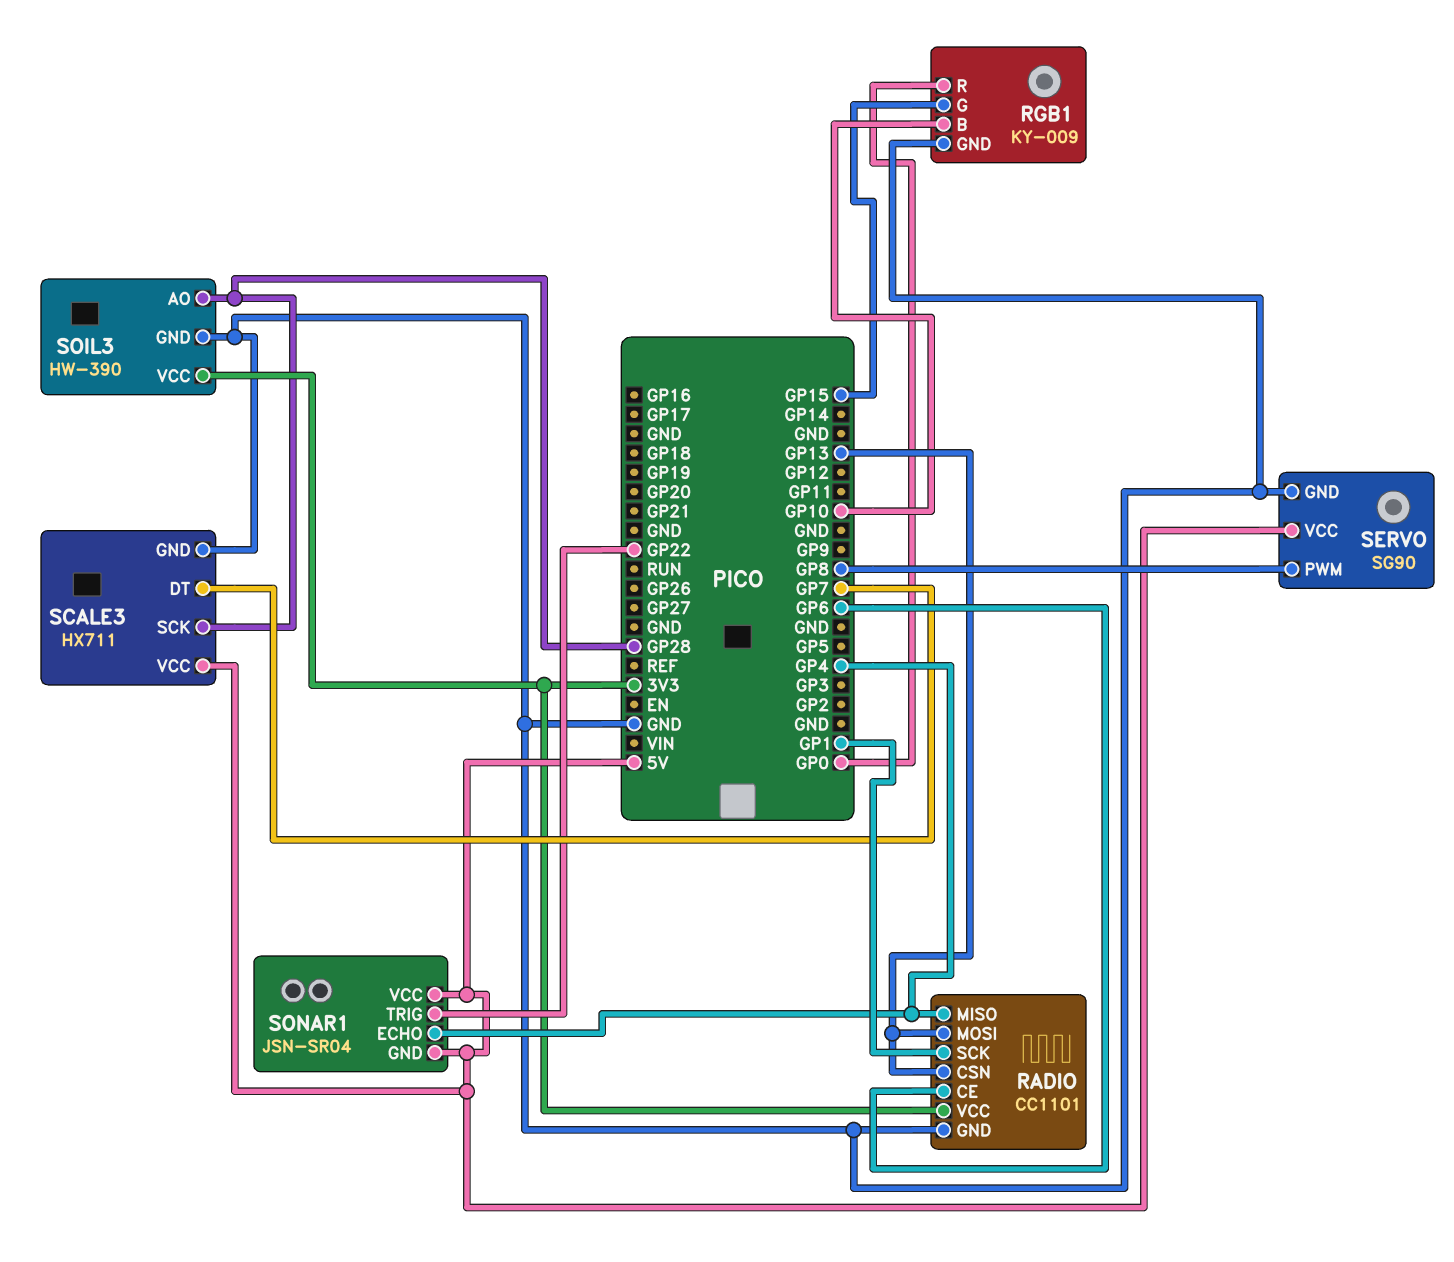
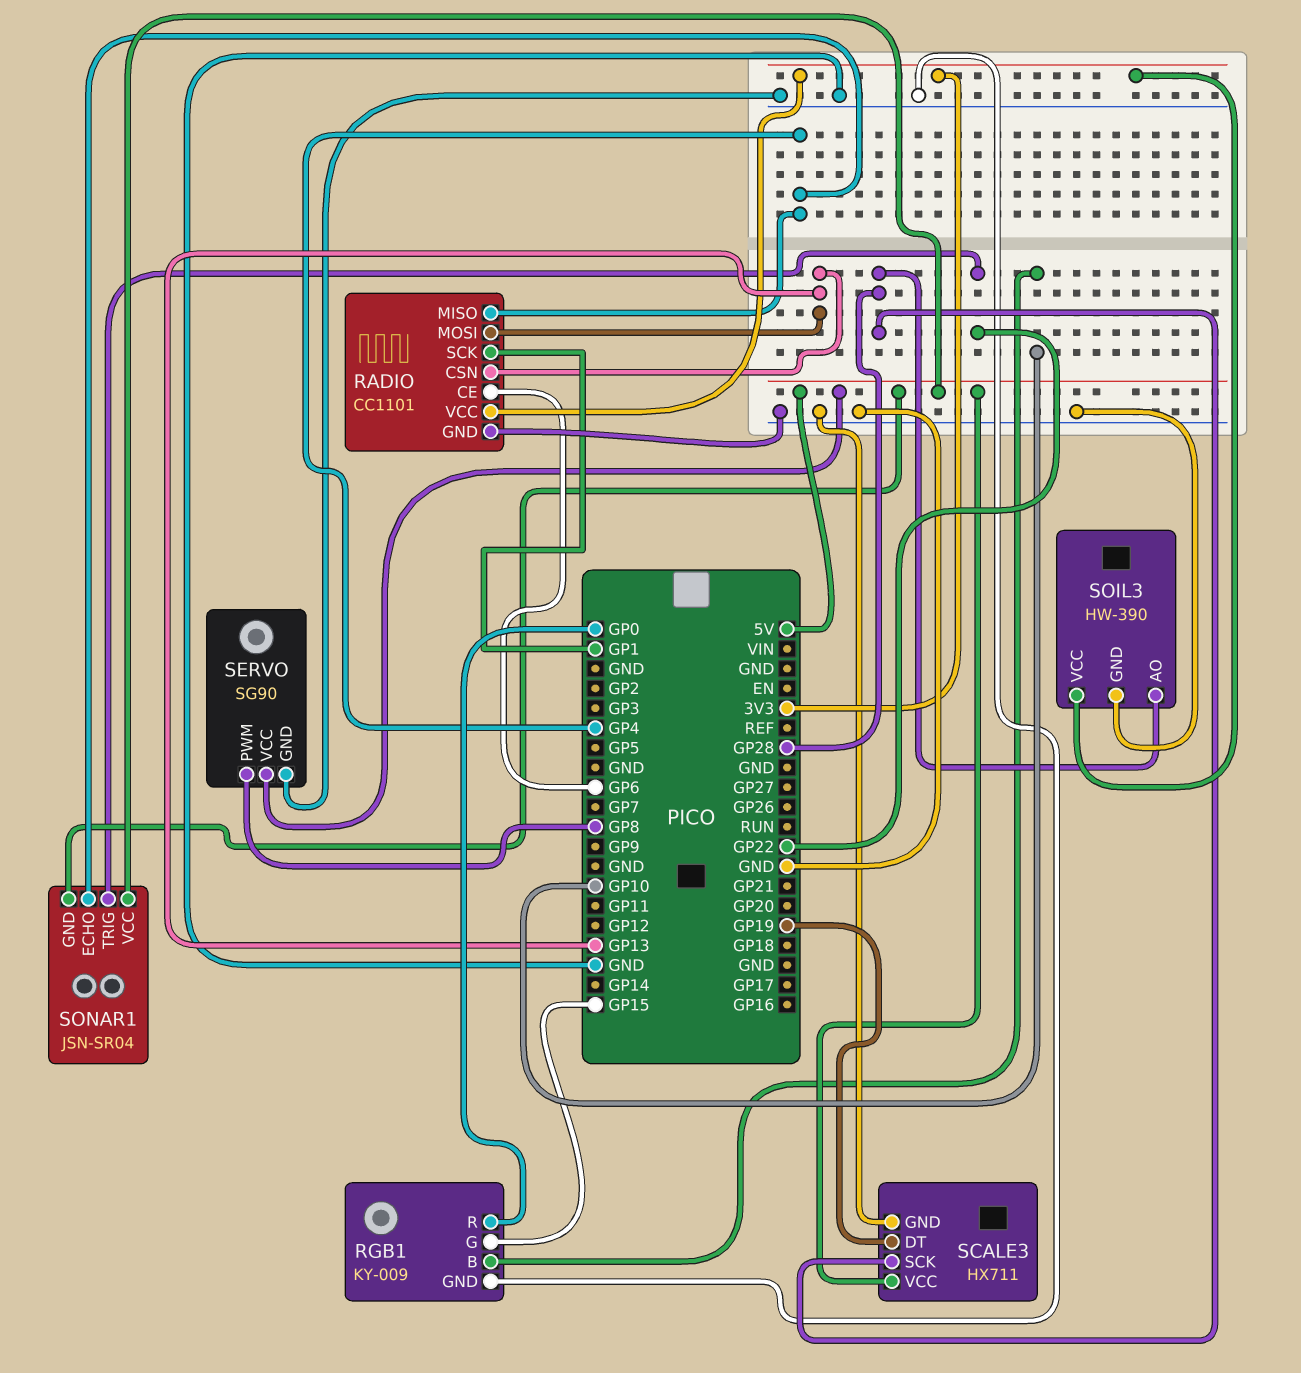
SCALE3 pin DT: GP7 -> GP19

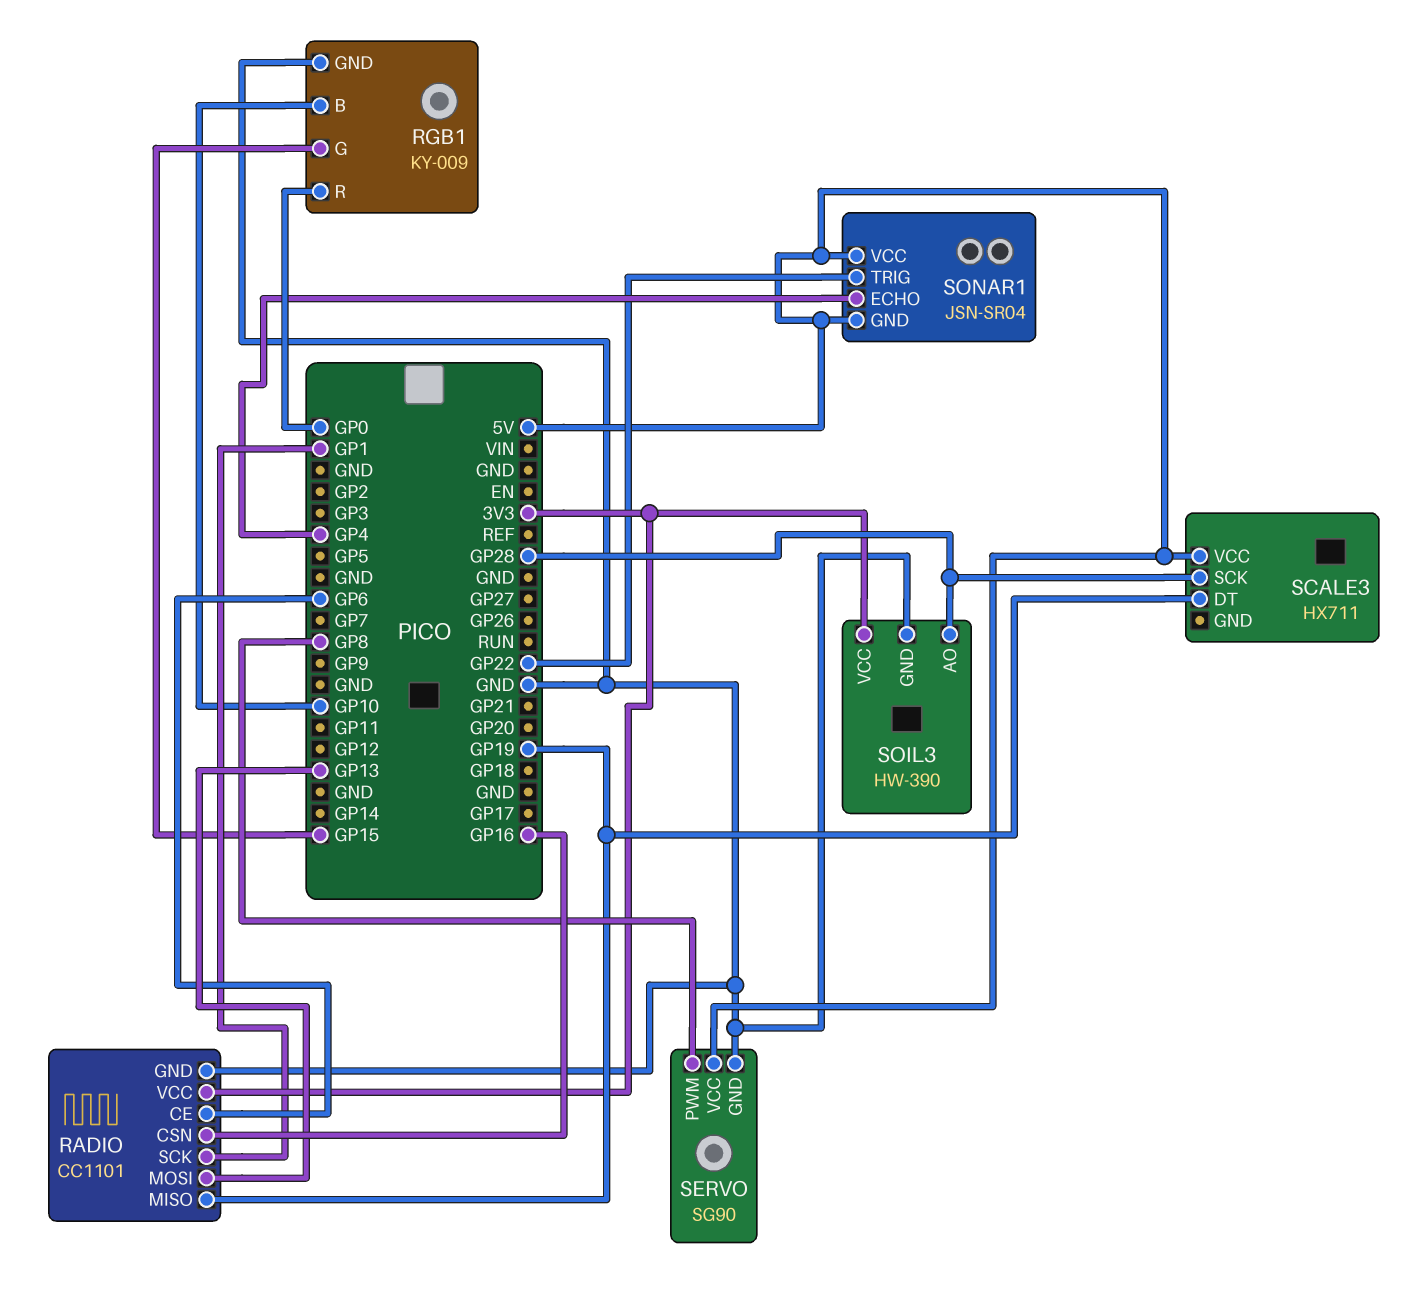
RADIO pin CSN: GP13 -> GP16
RADIO pin MISO: GP4 -> GP19
SCALE3 pin GND: GND -> none

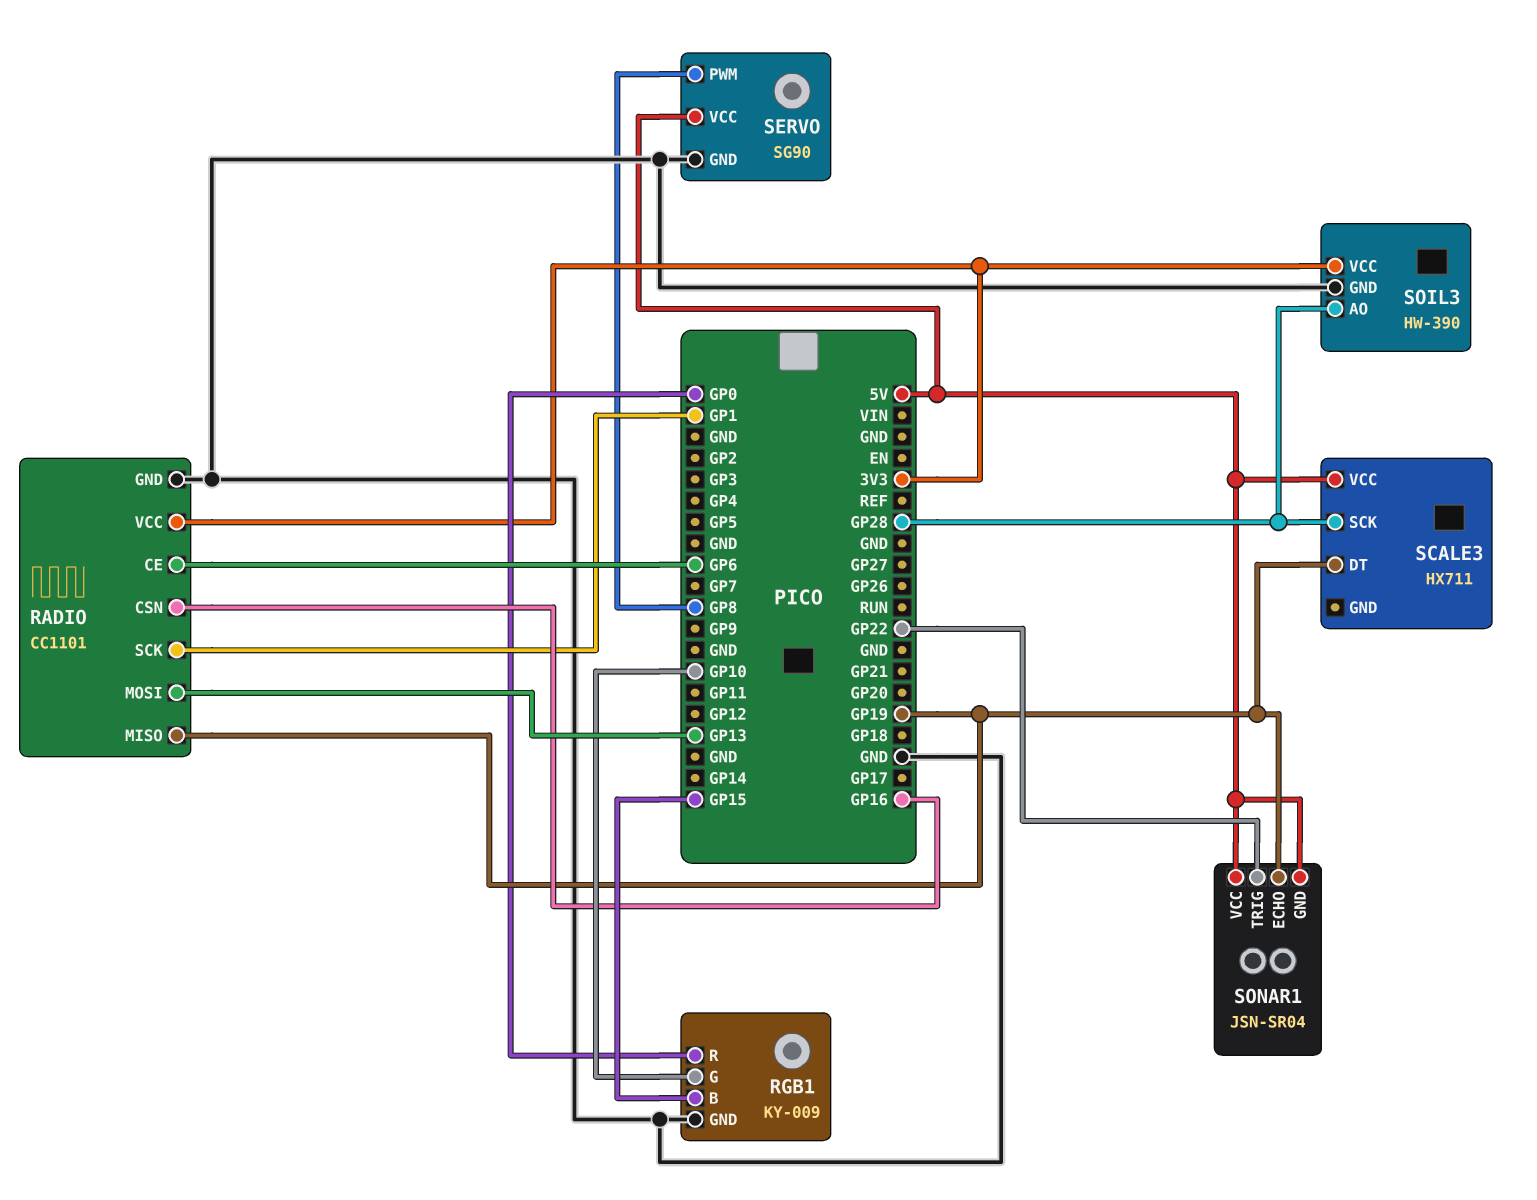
RGB1 pin B: GP10 -> GP15
RGB1 pin G: GP15 -> GP10
SONAR1 pin ECHO: GP4 -> GP19

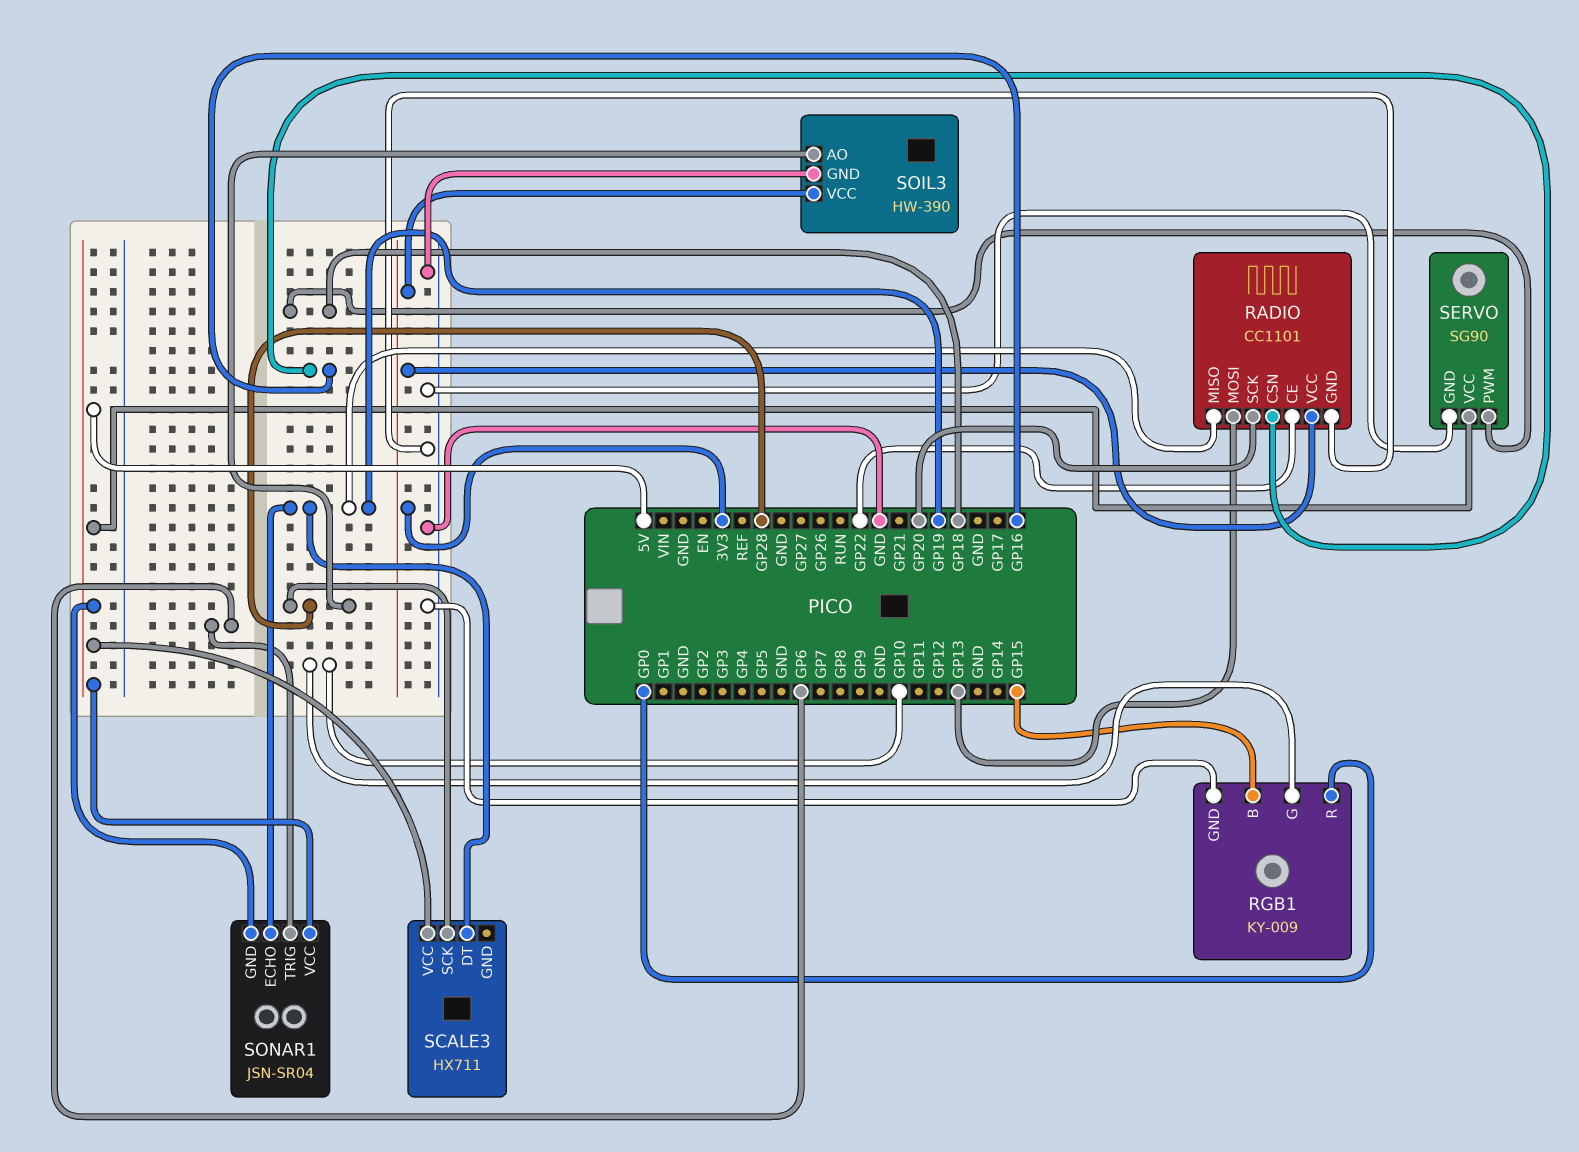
RADIO pin CE: GP6 -> GP22
RADIO pin SCK: GP1 -> GP20
SERVO pin PWM: GP8 -> GP18
SONAR1 pin TRIG: GP22 -> GP6

